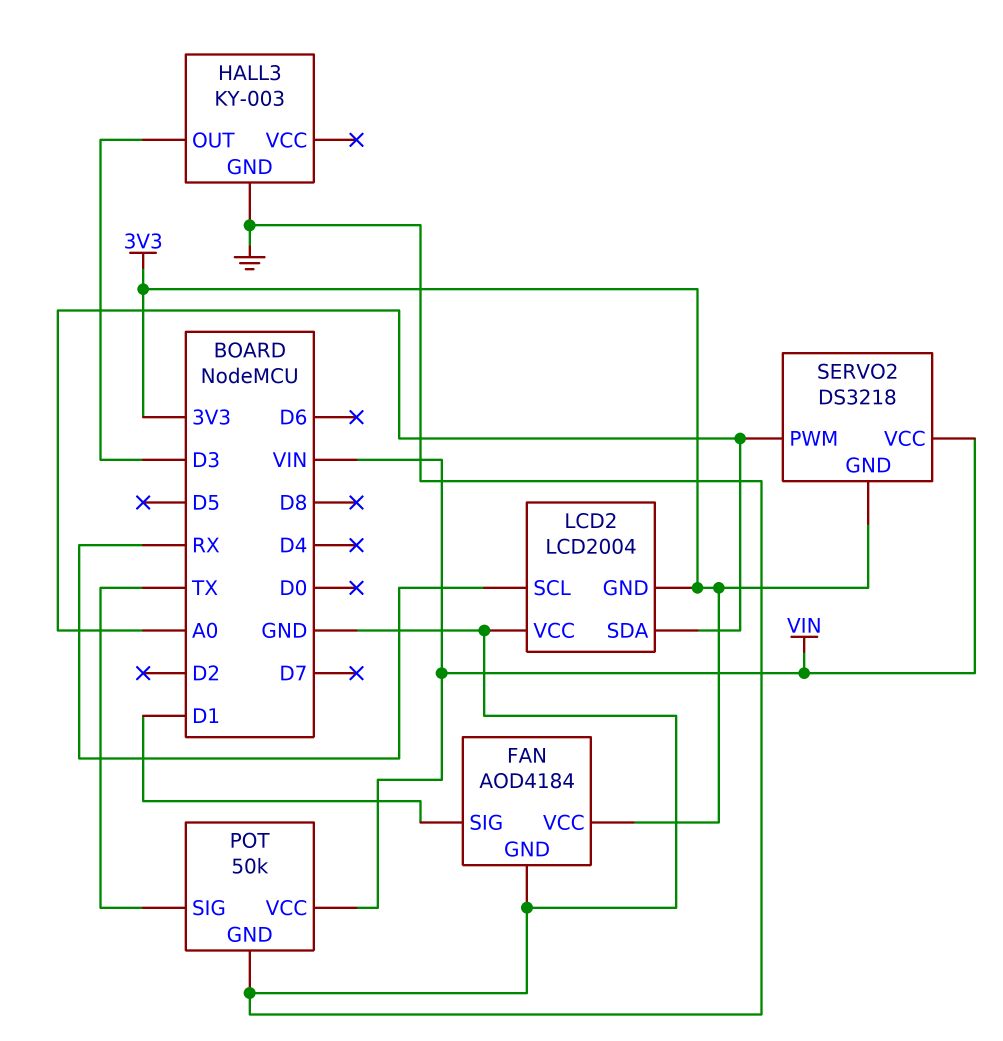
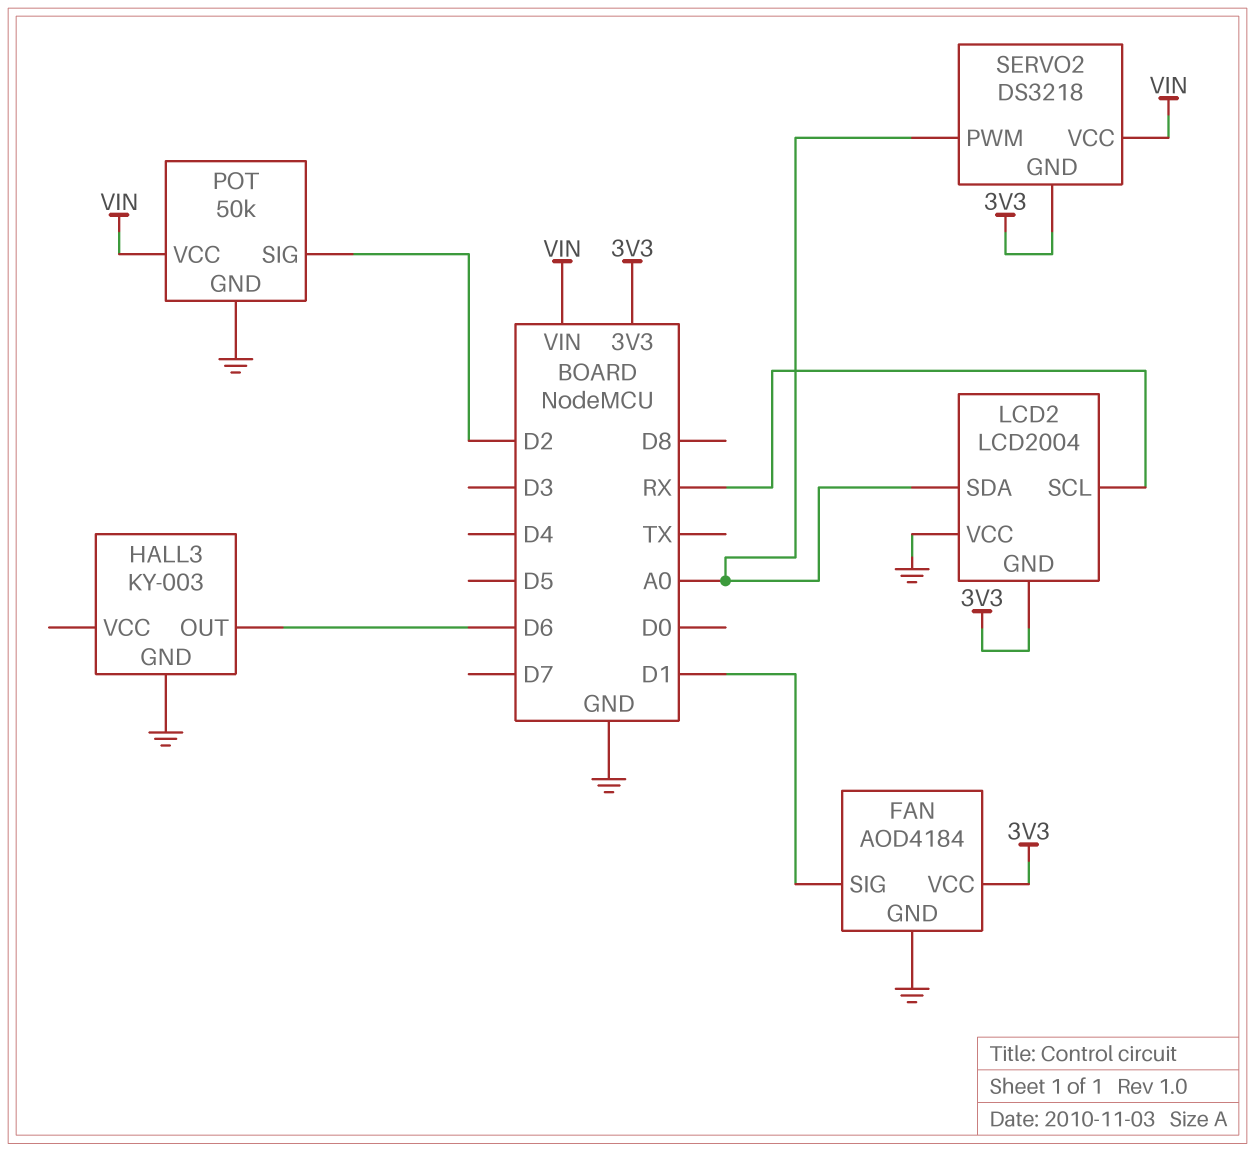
HALL3 pin OUT: D3 -> D6
POT pin SIG: TX -> D2

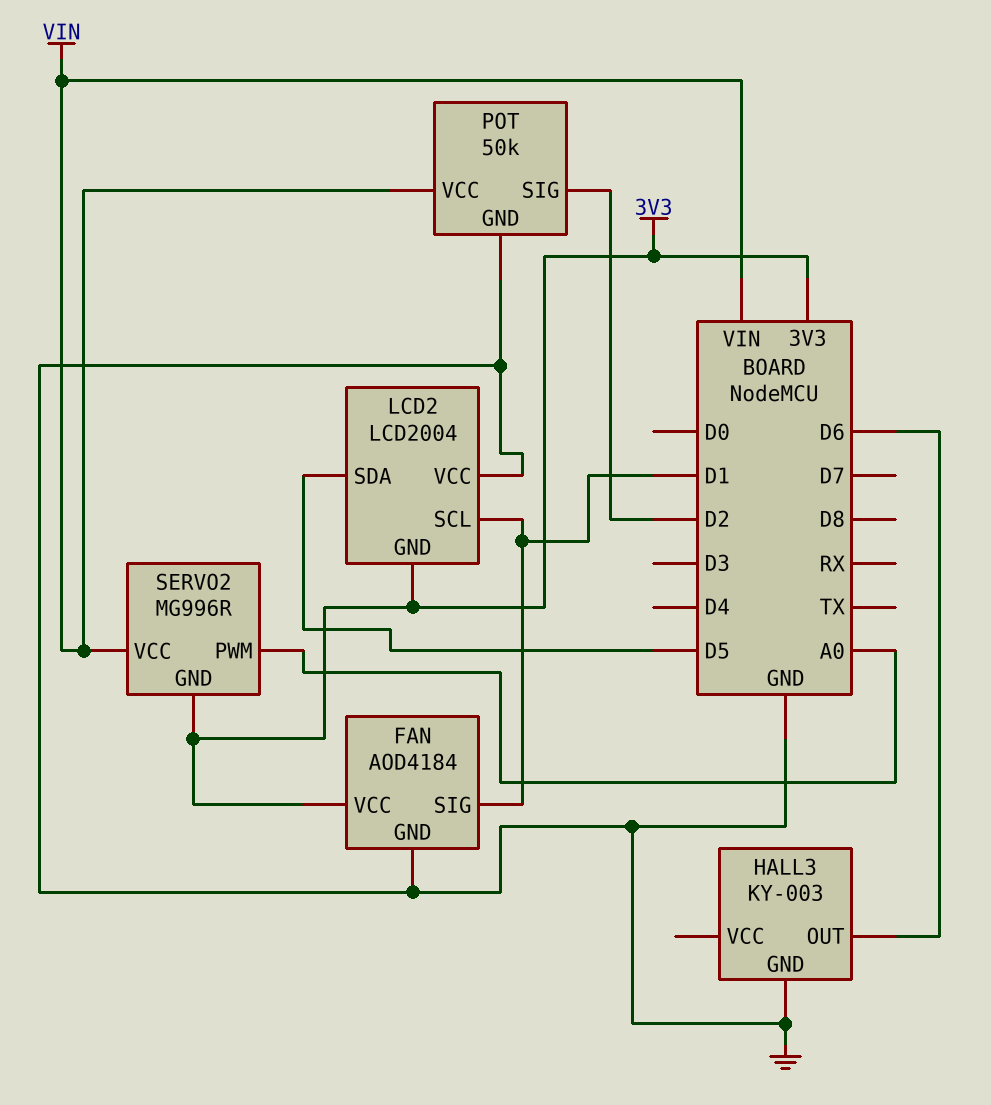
LCD2 pin SCL: RX -> D1
LCD2 pin SDA: A0 -> D5
SERVO2: DS3218 -> MG996R

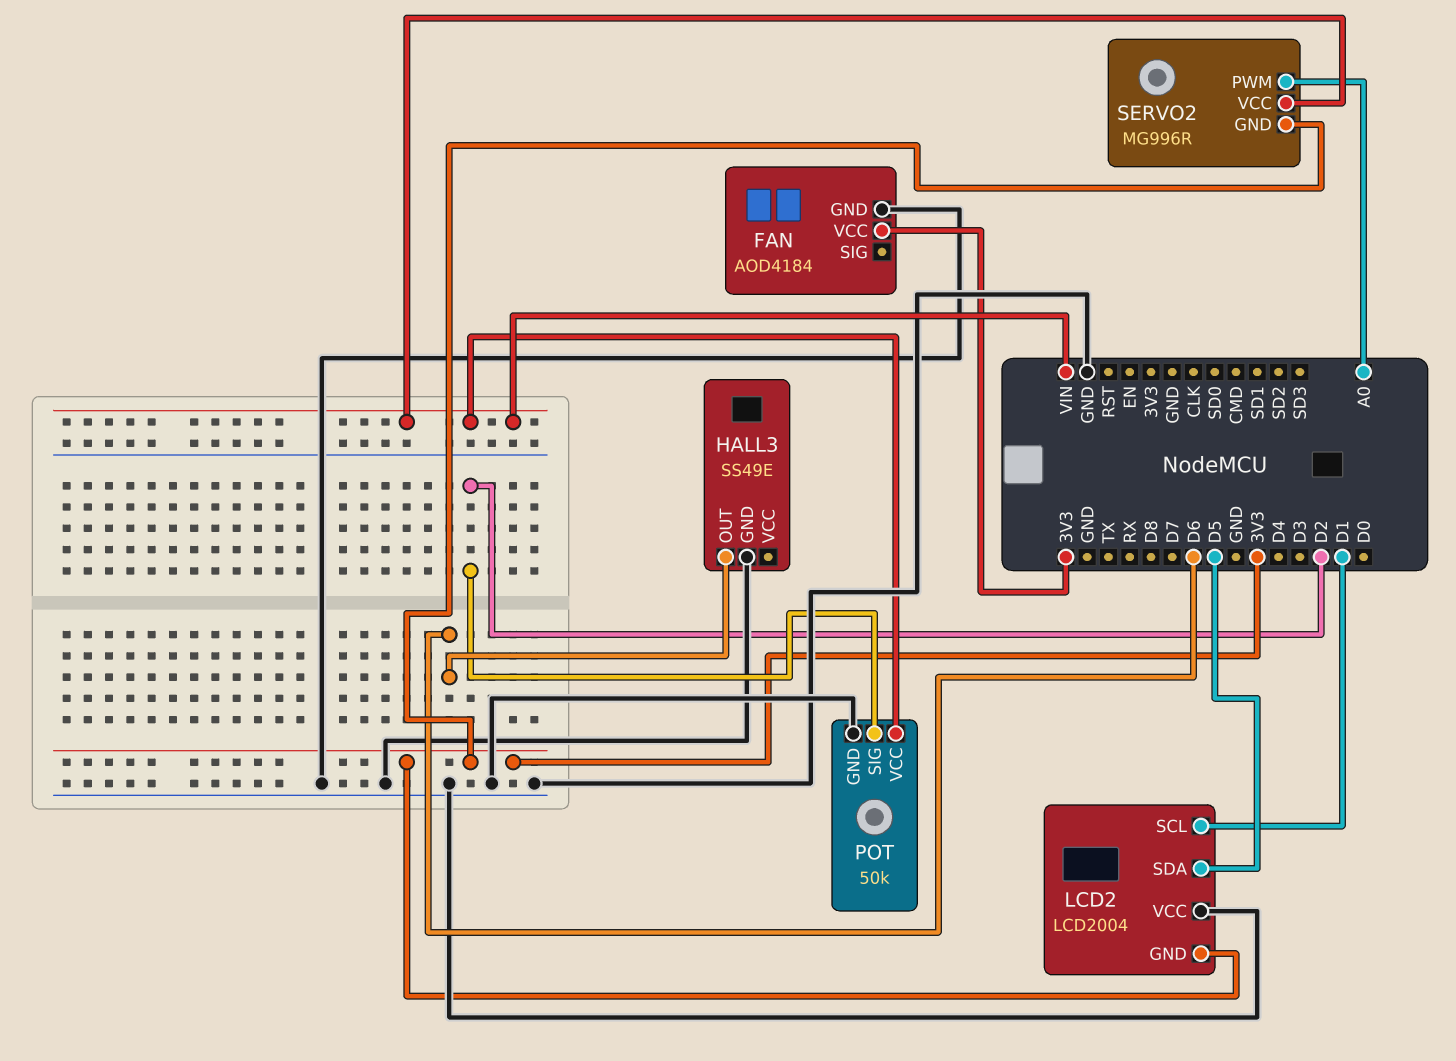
FAN pin SIG: D1 -> none
HALL3: KY-003 -> SS49E

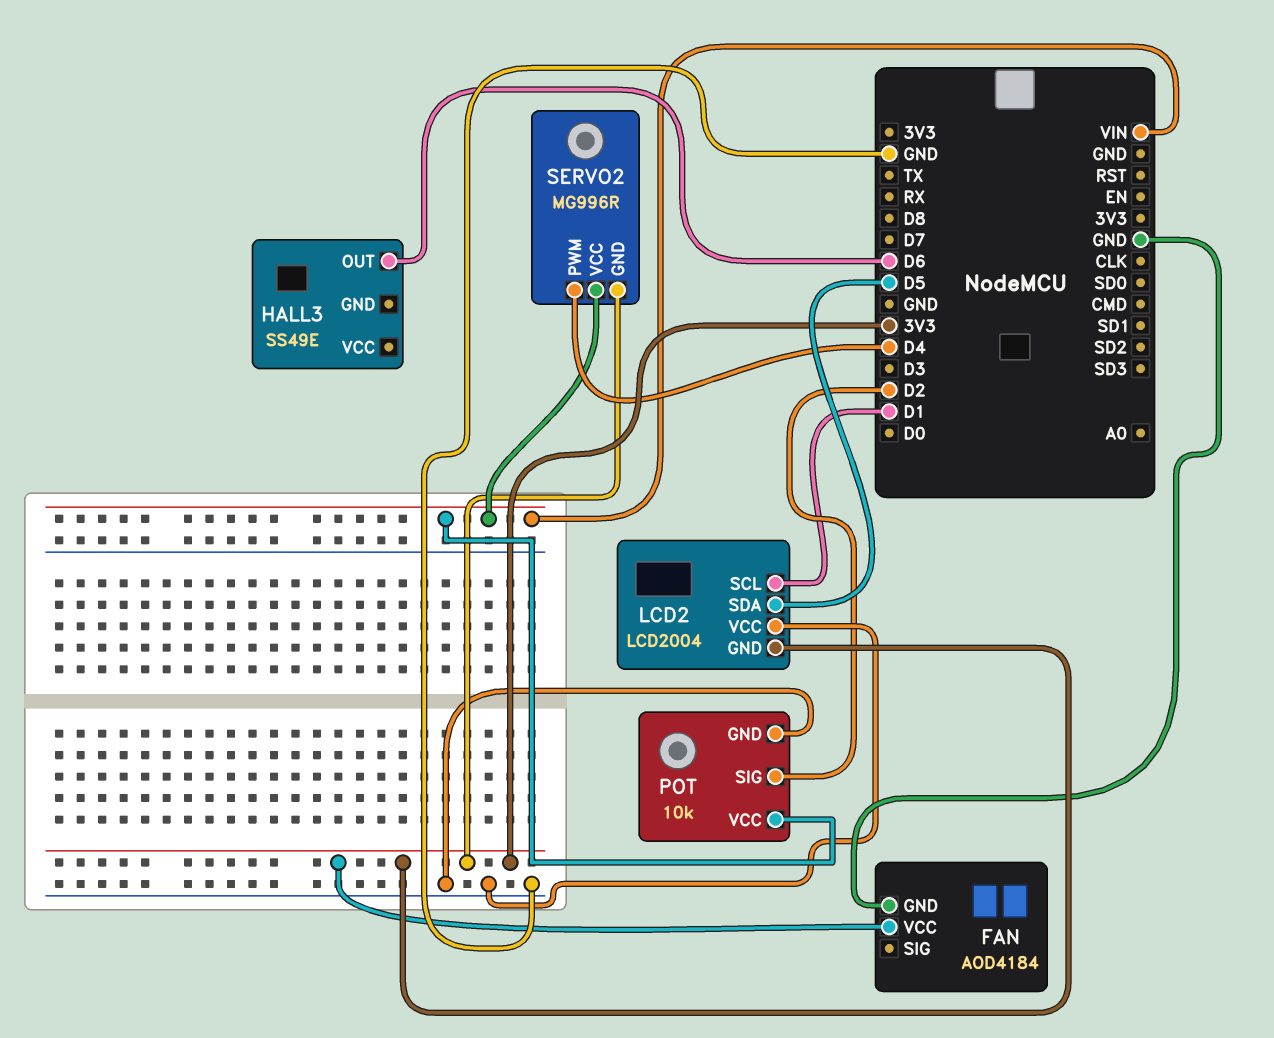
HALL3 pin GND: GND -> none
POT: 50k -> 10k
SERVO2 pin PWM: A0 -> D4

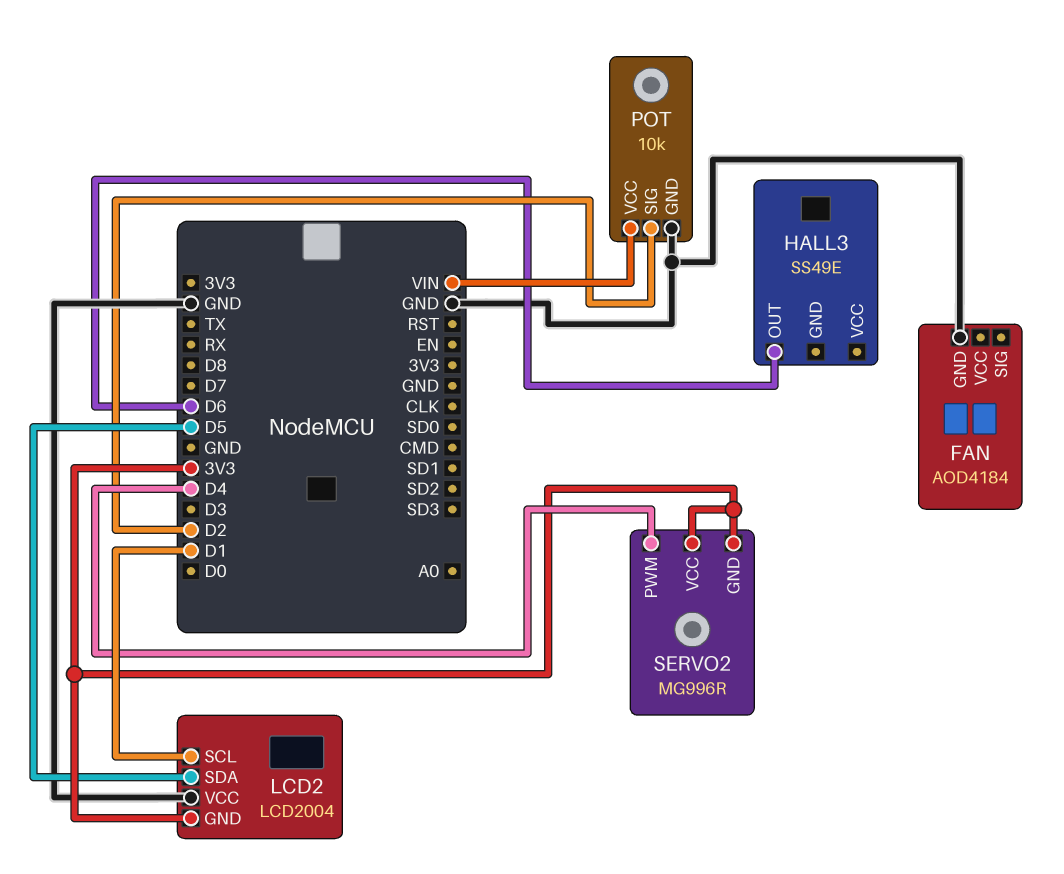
FAN pin VCC: 3V3 -> none
SERVO2 pin VCC: VIN -> 3V3

